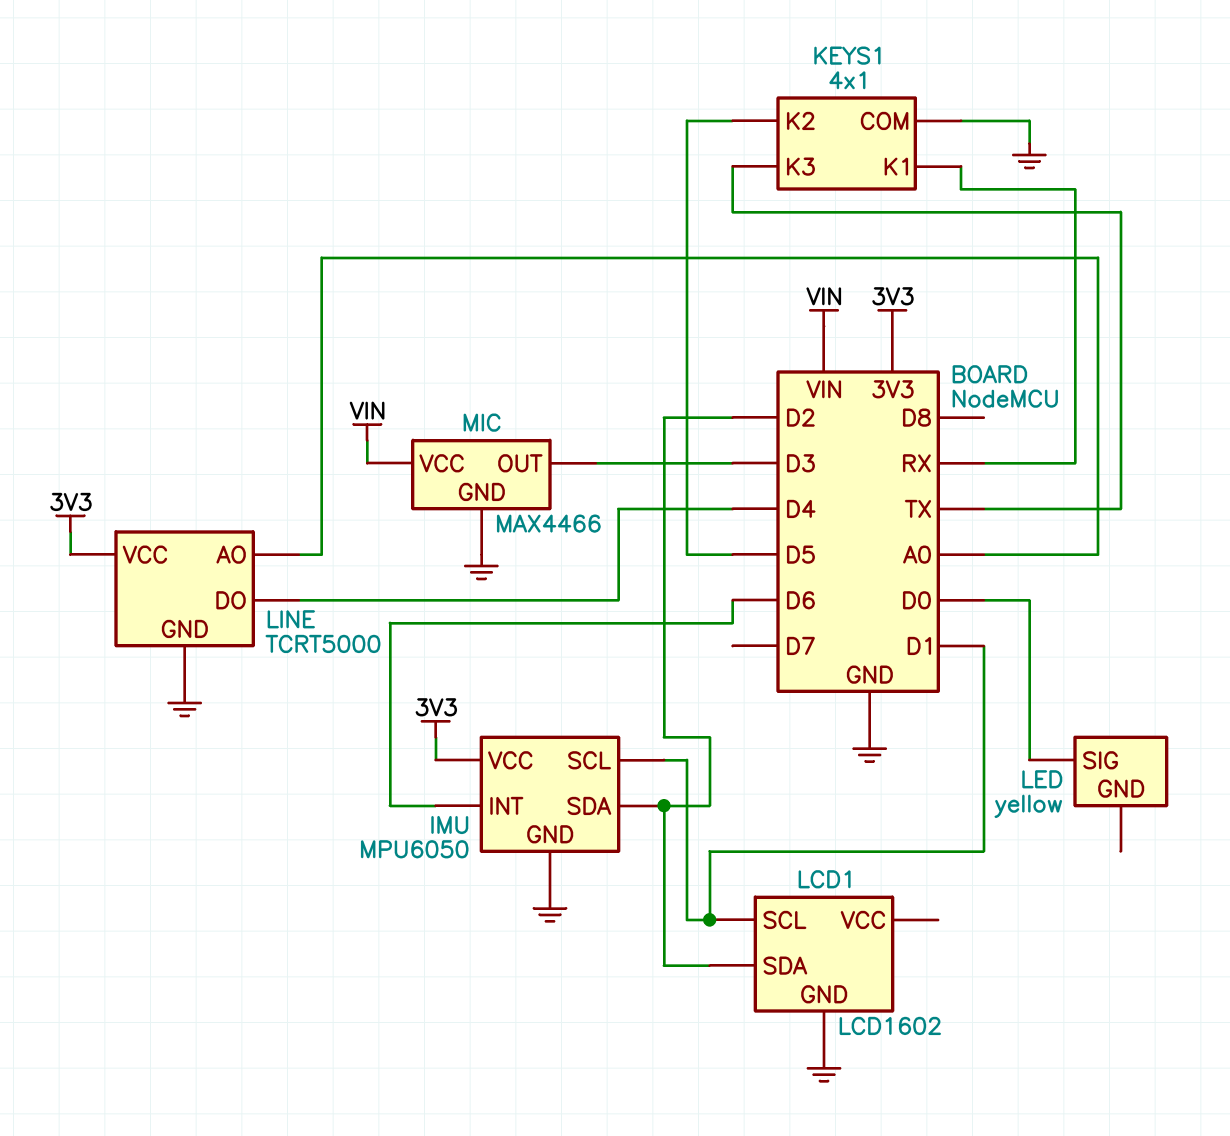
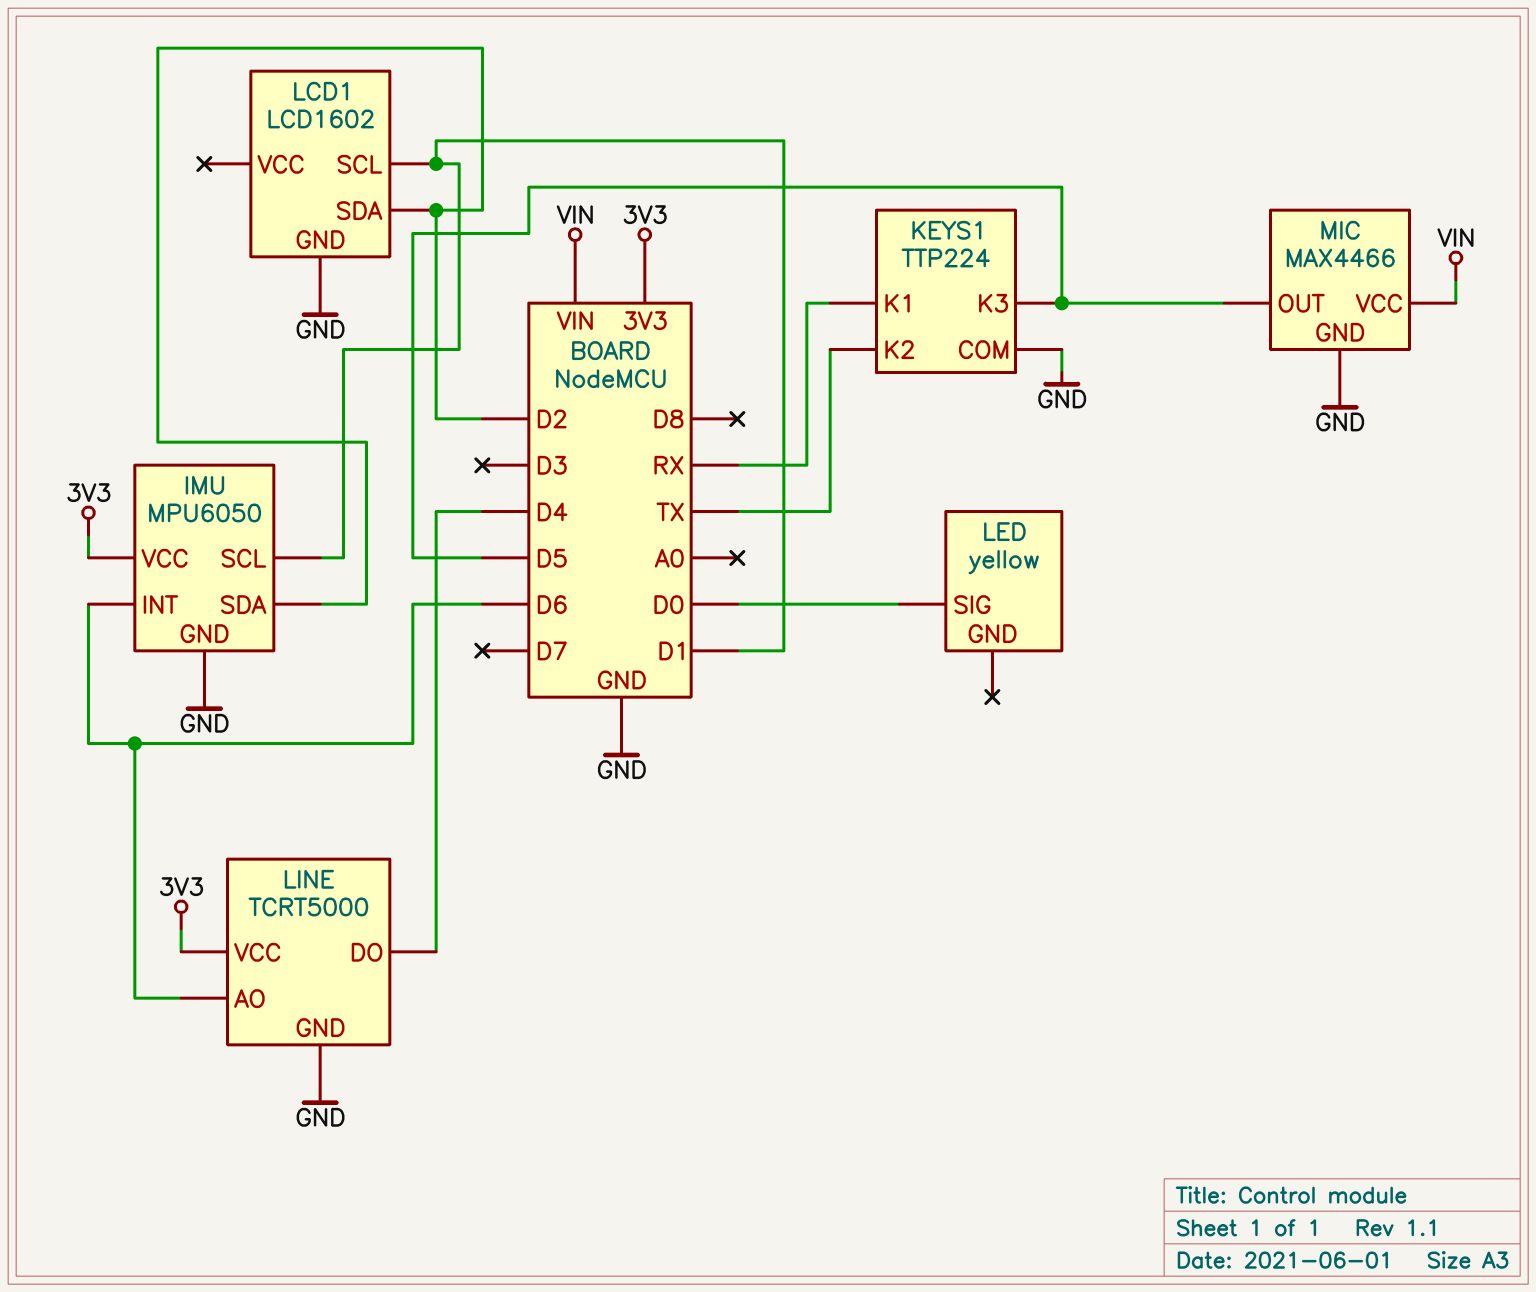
KEYS1: 4x1 -> TTP224
KEYS1 pin K2: D5 -> TX
KEYS1 pin K3: TX -> D5
LINE pin AO: A0 -> D6
MIC pin OUT: D3 -> D5

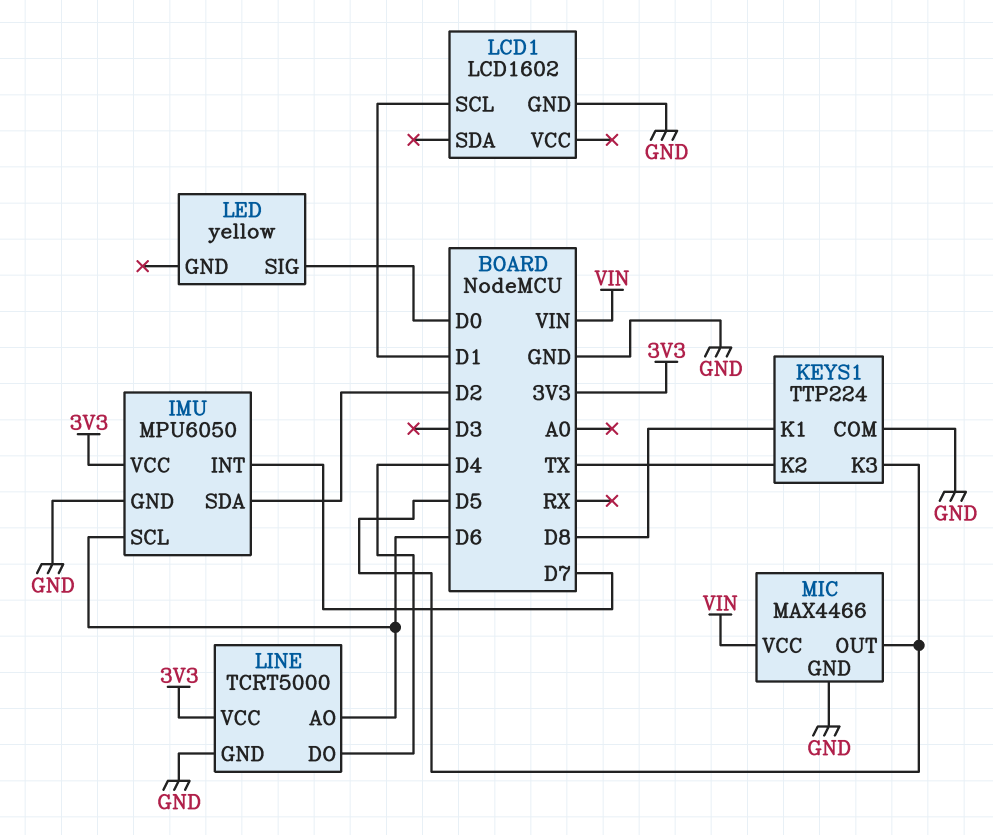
IMU pin INT: D6 -> D7
IMU pin SCL: D1 -> D6
KEYS1 pin K1: RX -> D8
LCD1 pin SDA: D2 -> none

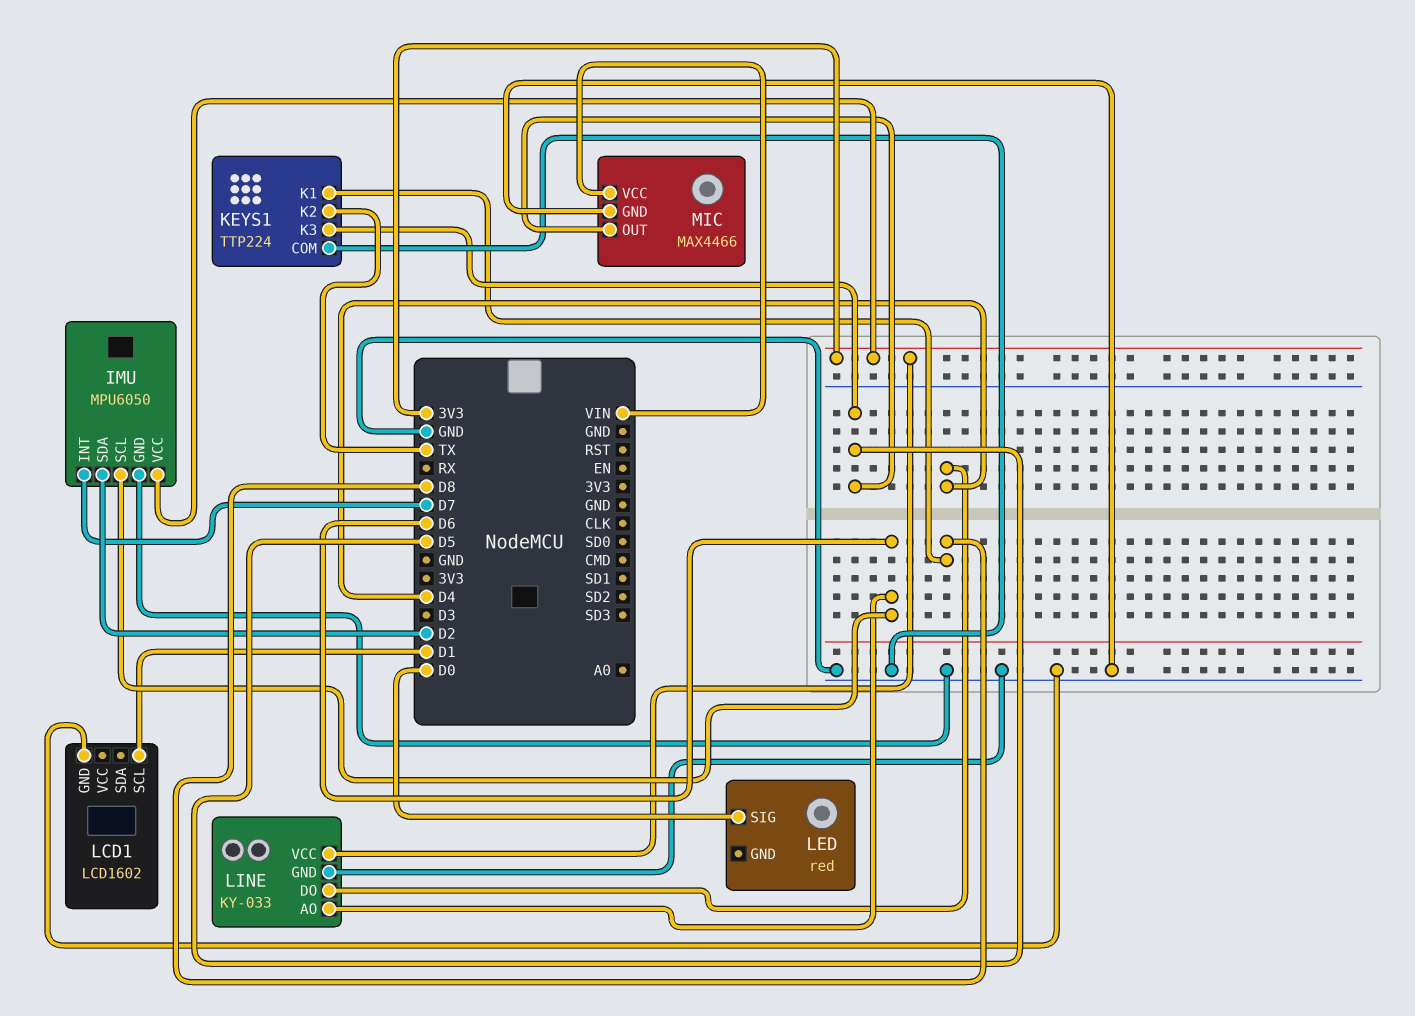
LED: yellow -> red
LINE: TCRT5000 -> KY-033

